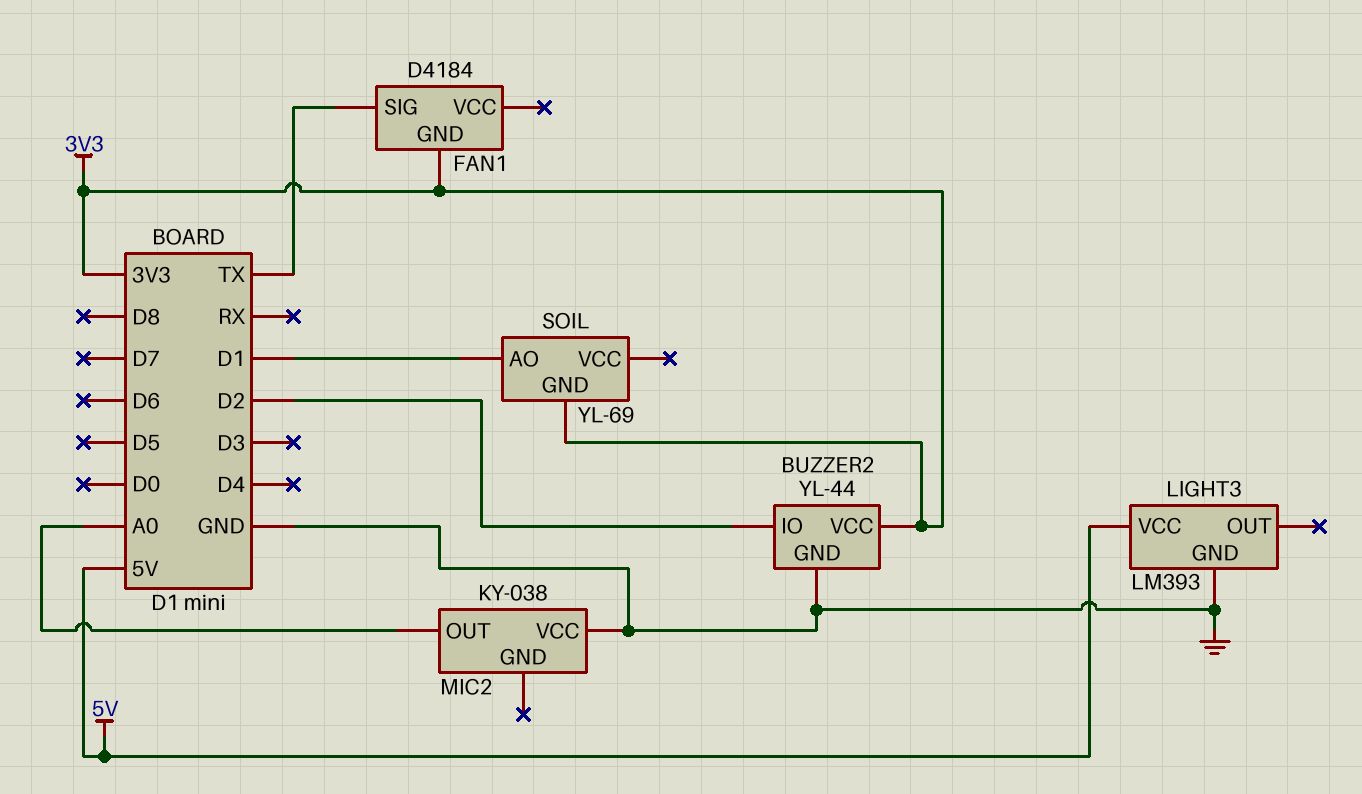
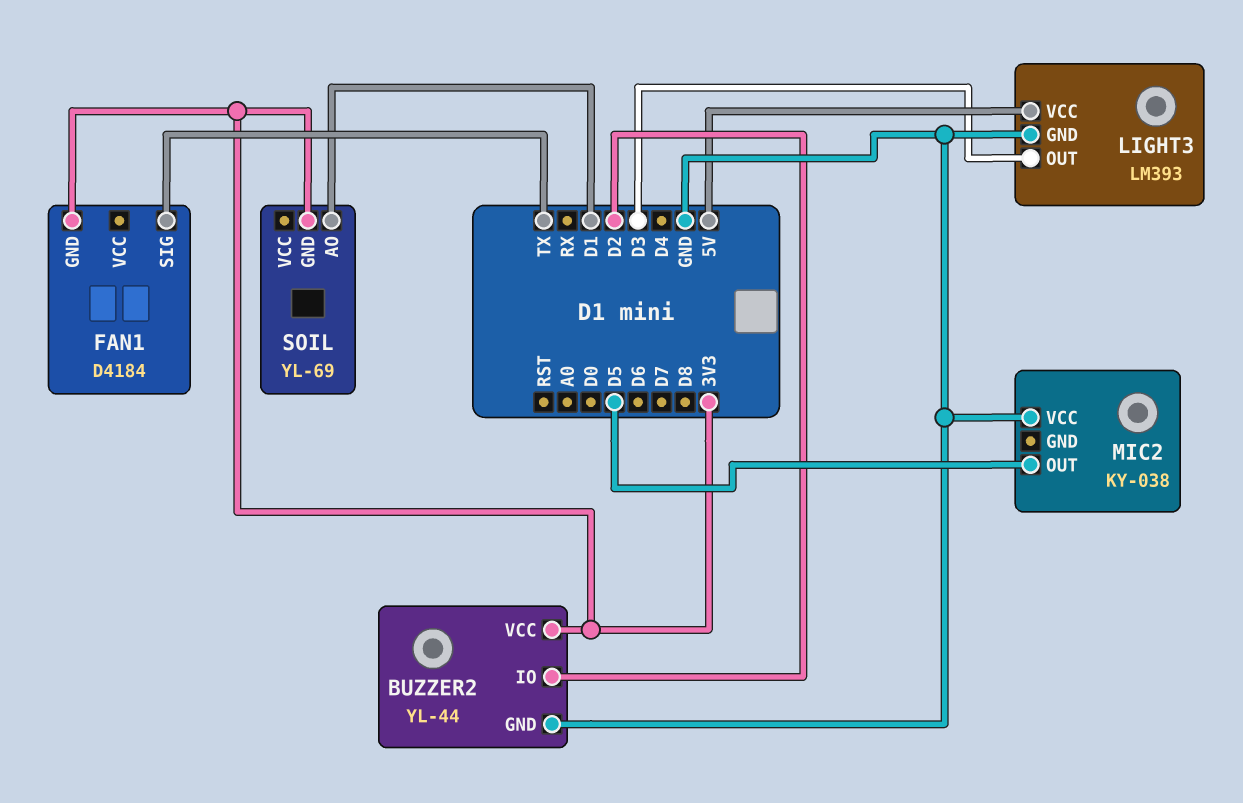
LIGHT3 pin OUT: none -> D3
MIC2 pin OUT: A0 -> D5

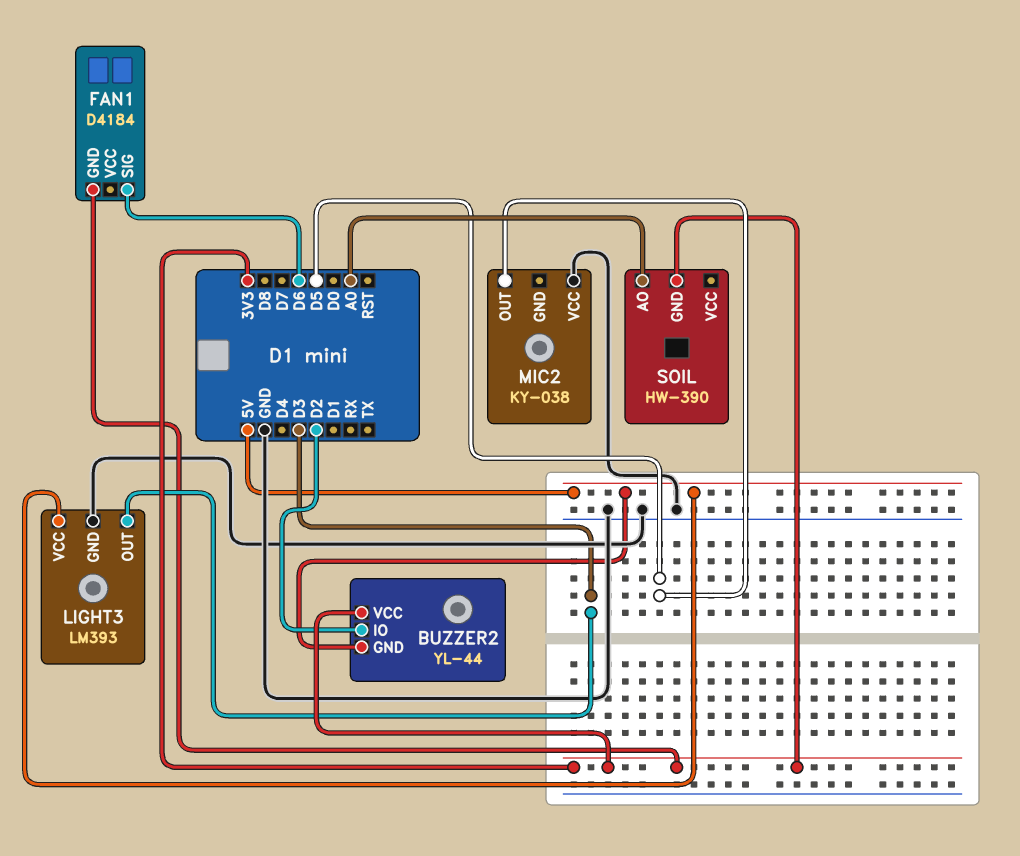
BUZZER2 pin GND: GND -> 5V
FAN1 pin SIG: TX -> D6
SOIL: YL-69 -> HW-390
SOIL pin AO: D1 -> A0

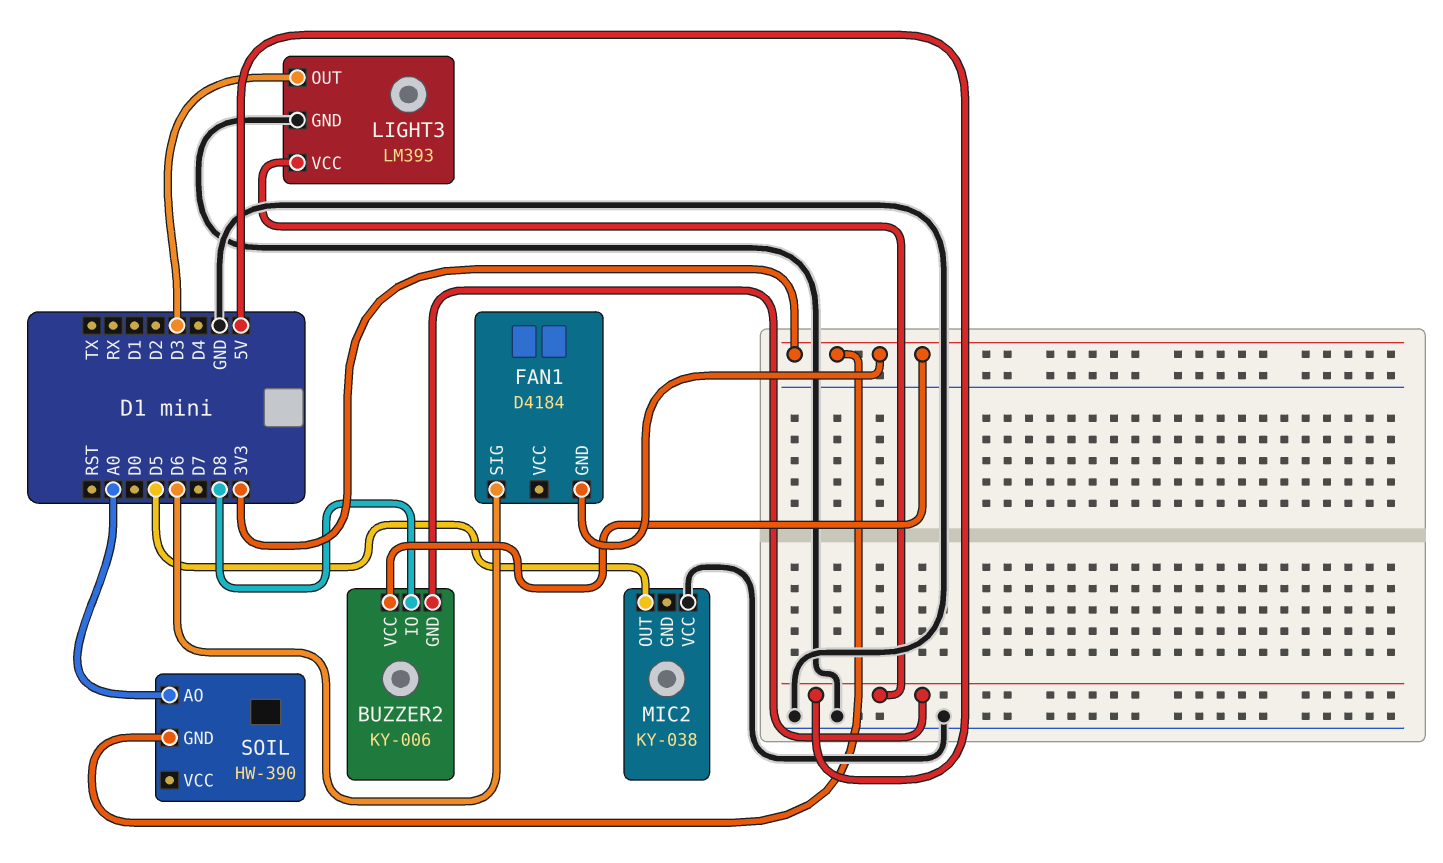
BUZZER2: YL-44 -> KY-006
BUZZER2 pin IO: D2 -> D8

